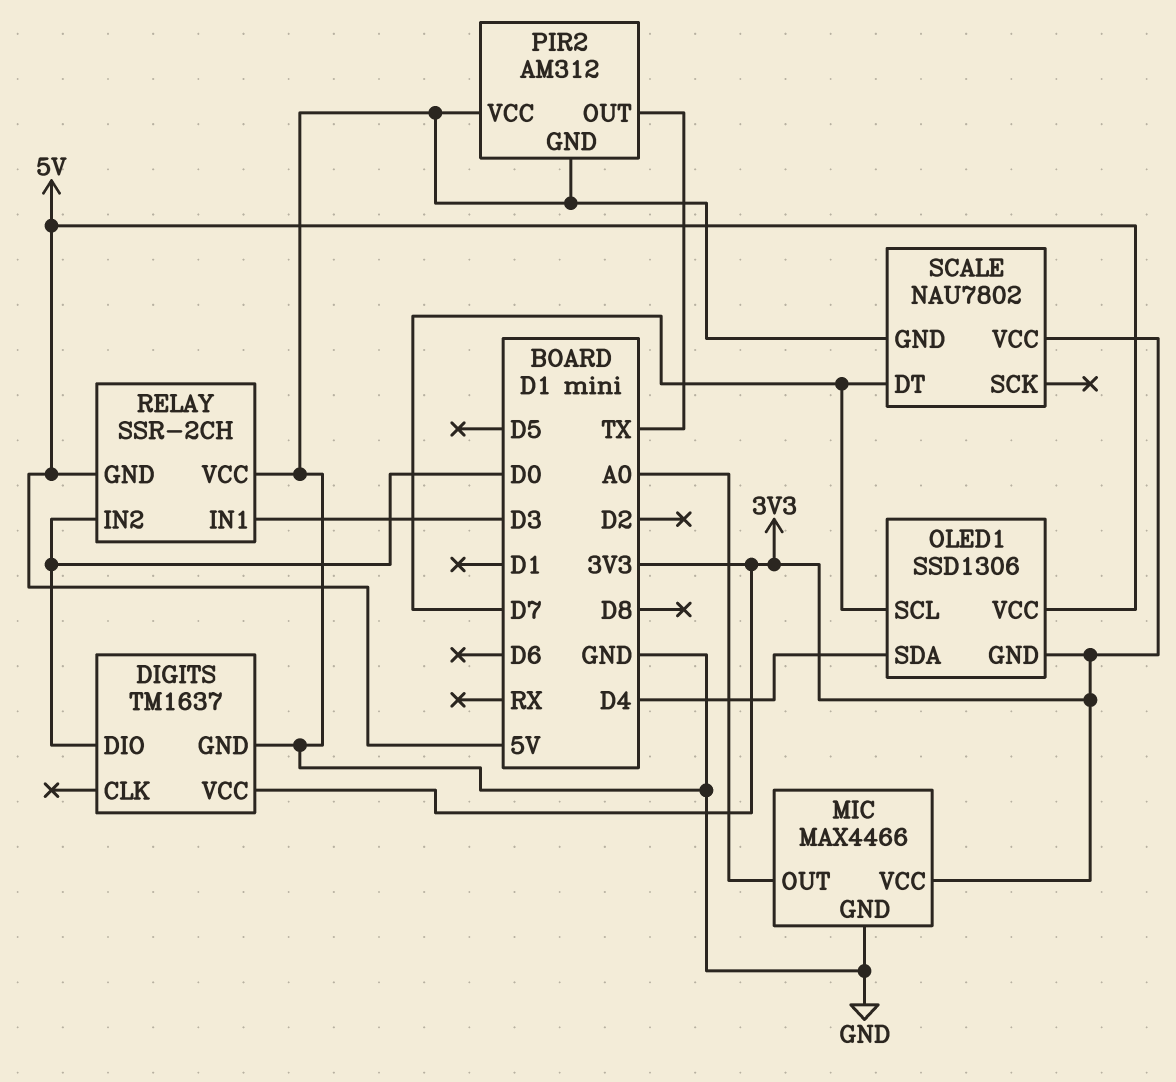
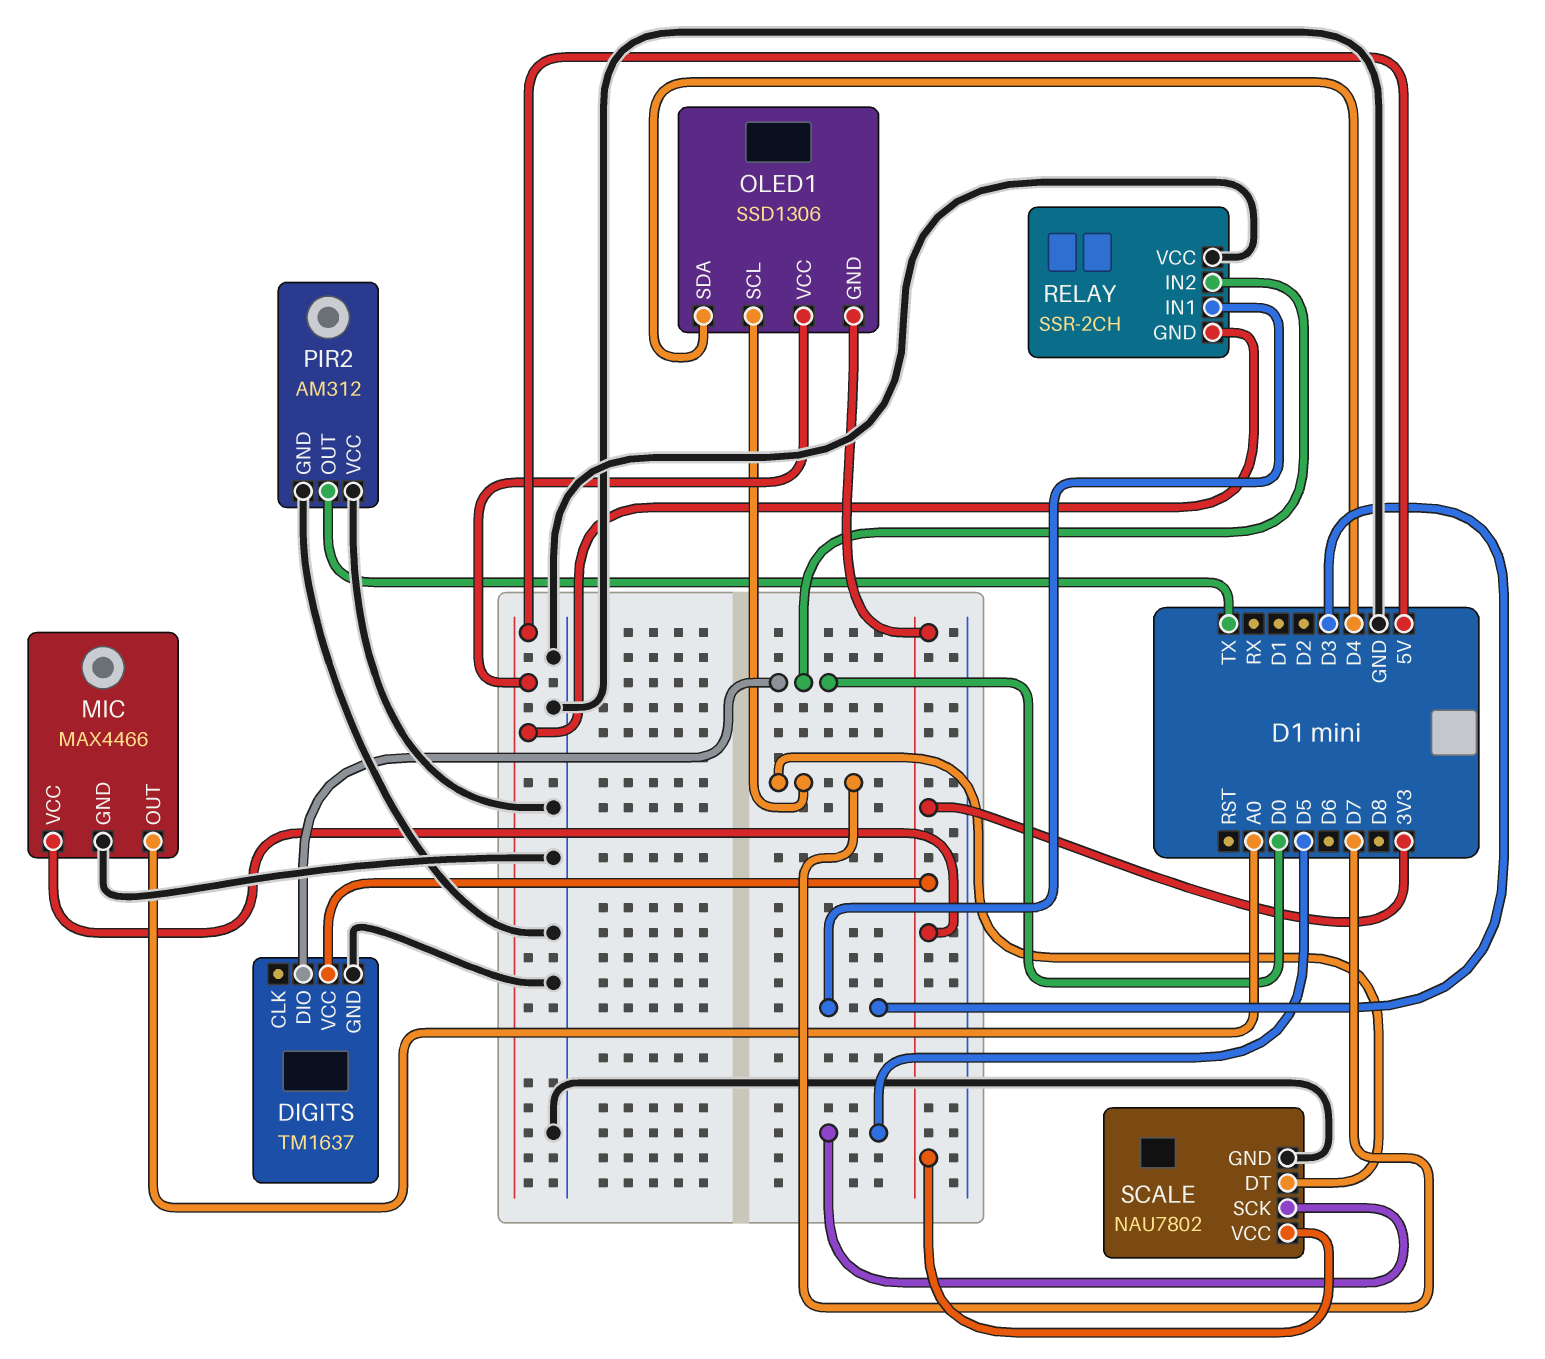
SCALE pin SCK: none -> D5

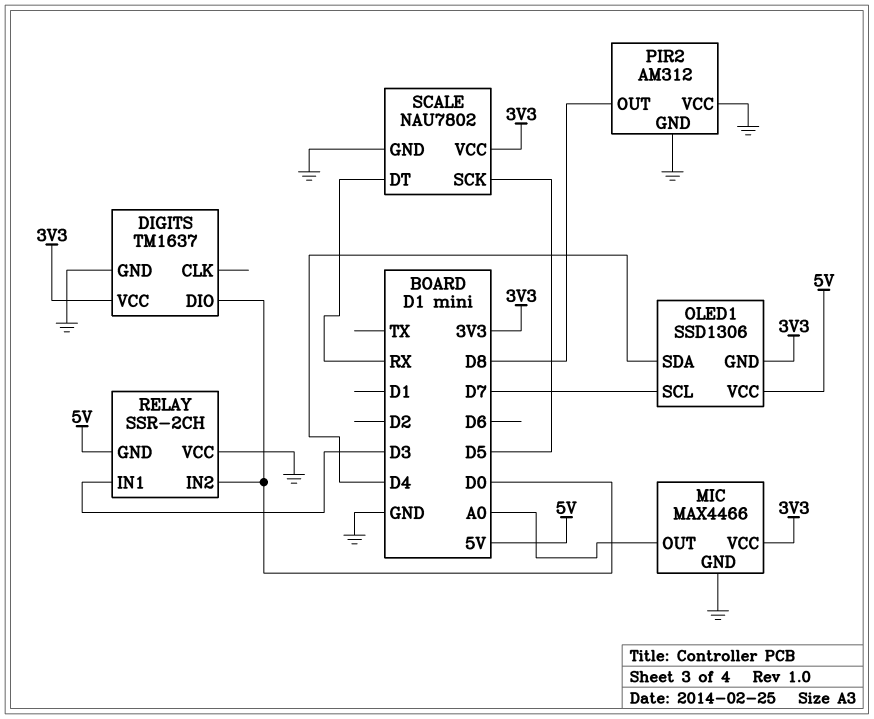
PIR2 pin OUT: TX -> D8
SCALE pin DT: D7 -> RX

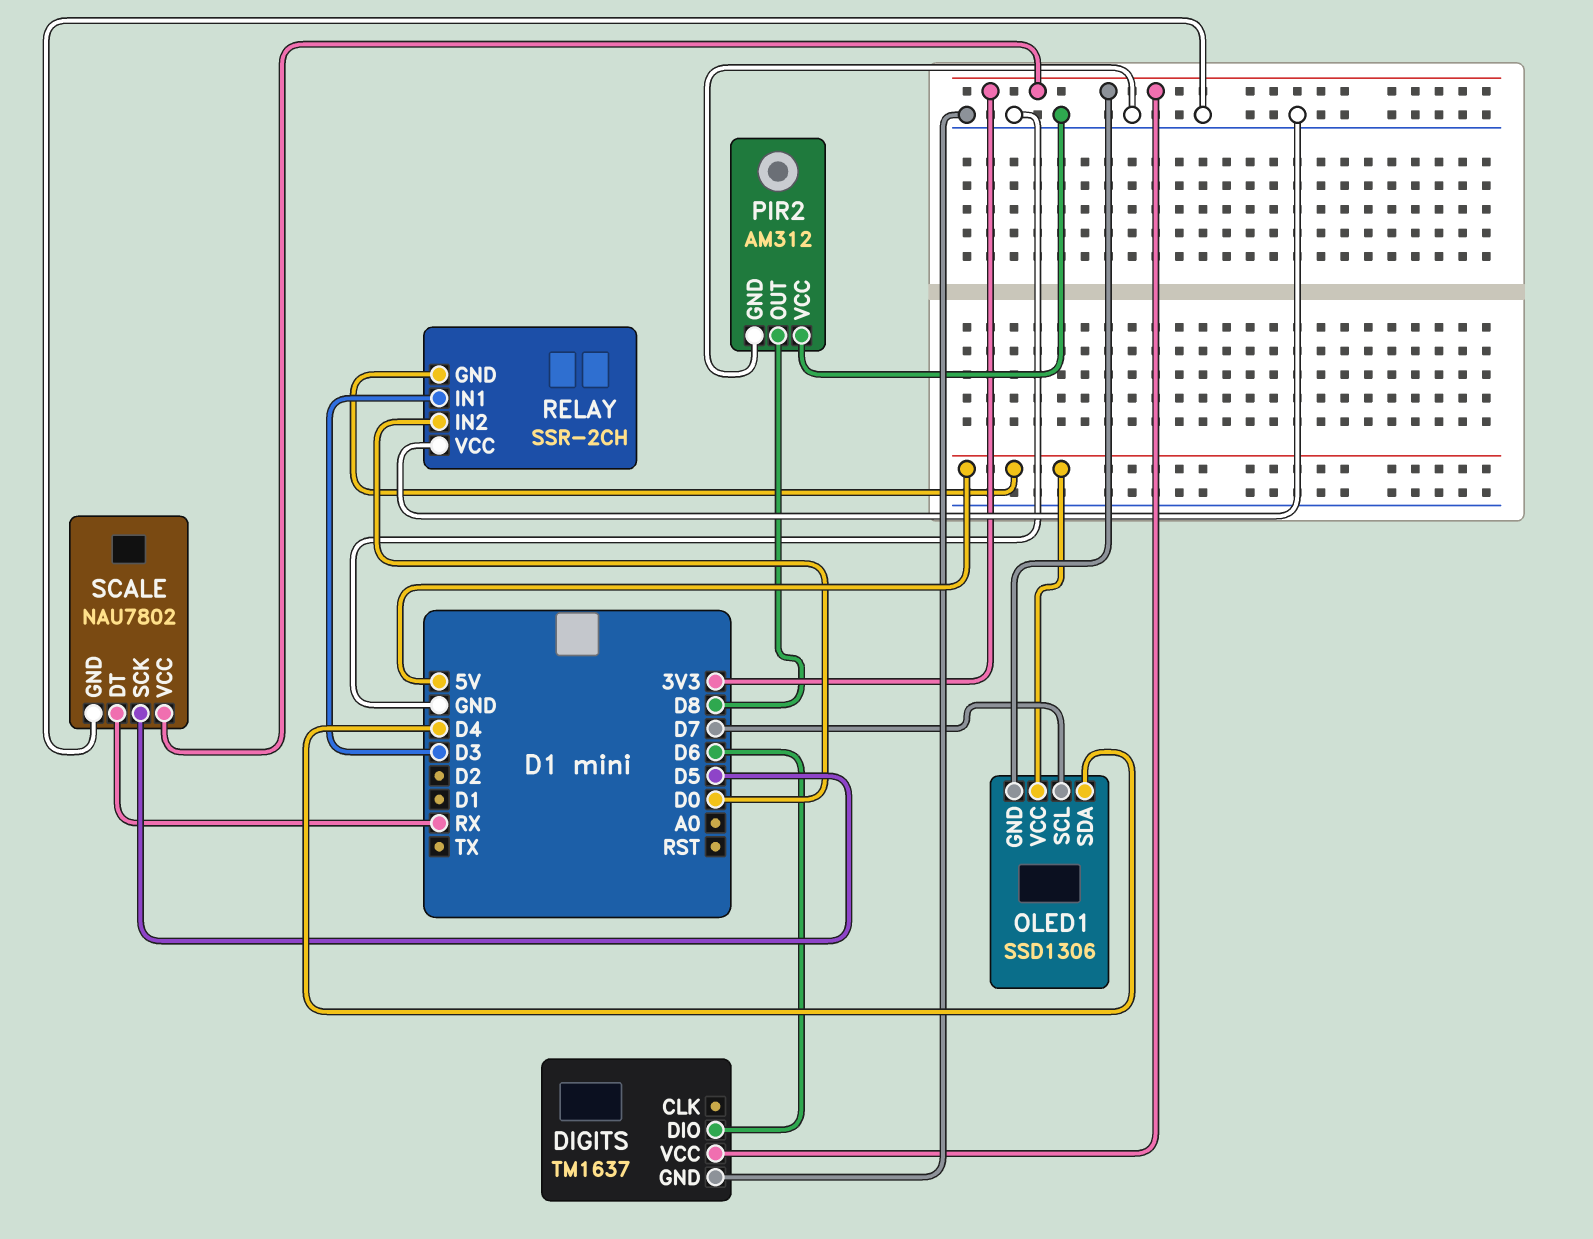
DIGITS pin DIO: D0 -> D6
MIC: MAX4466 -> none
MIC pin GND: GND -> none
MIC pin OUT: A0 -> none
MIC pin VCC: 3V3 -> none

